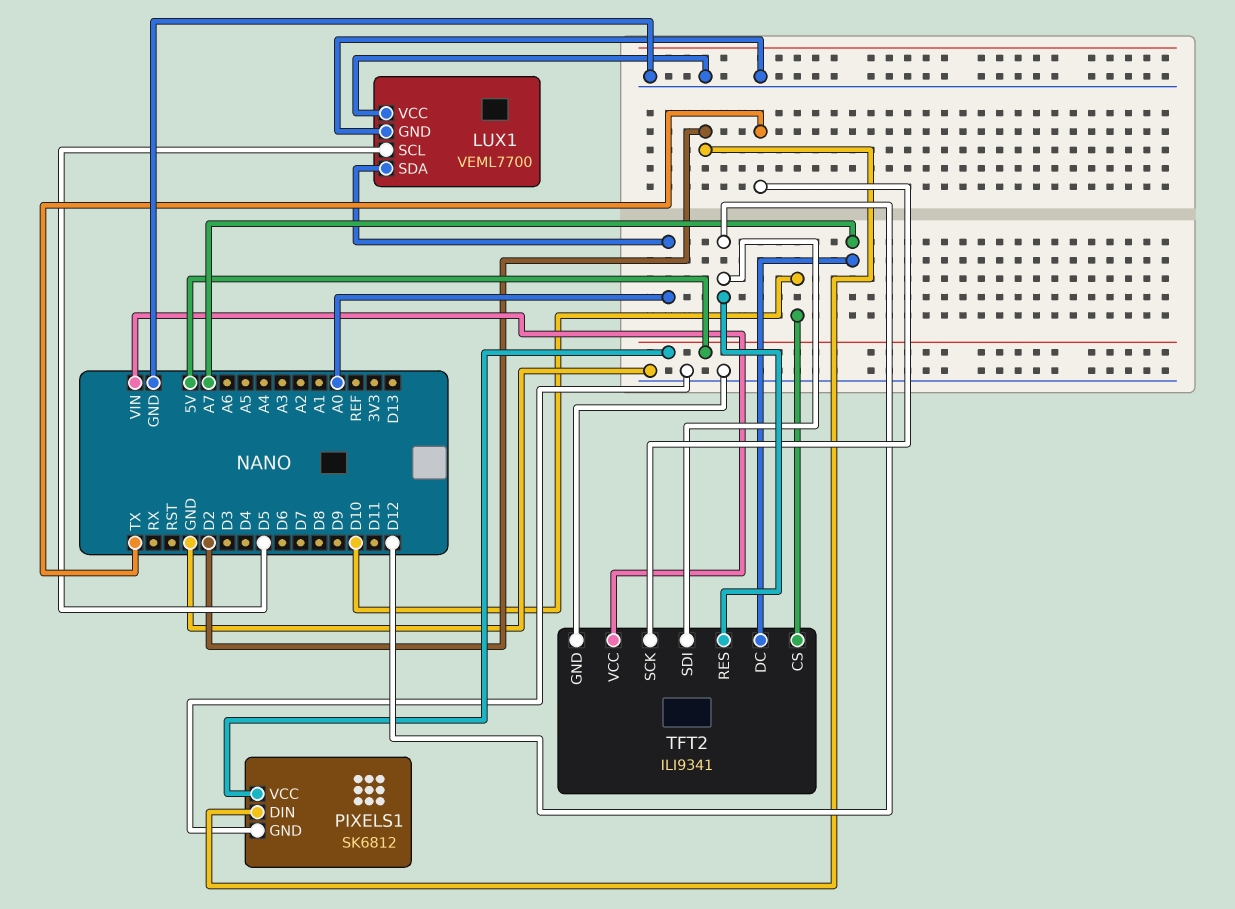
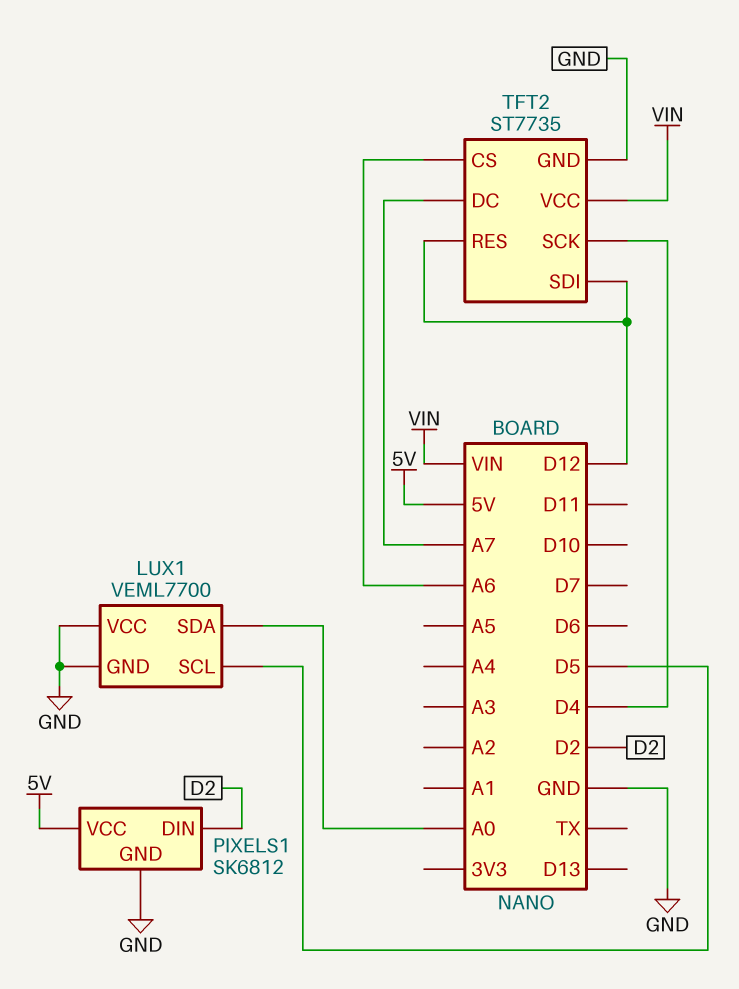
TFT2: ILI9341 -> ST7735
TFT2 pin CS: D10 -> A6
TFT2 pin SCK: TX -> D4

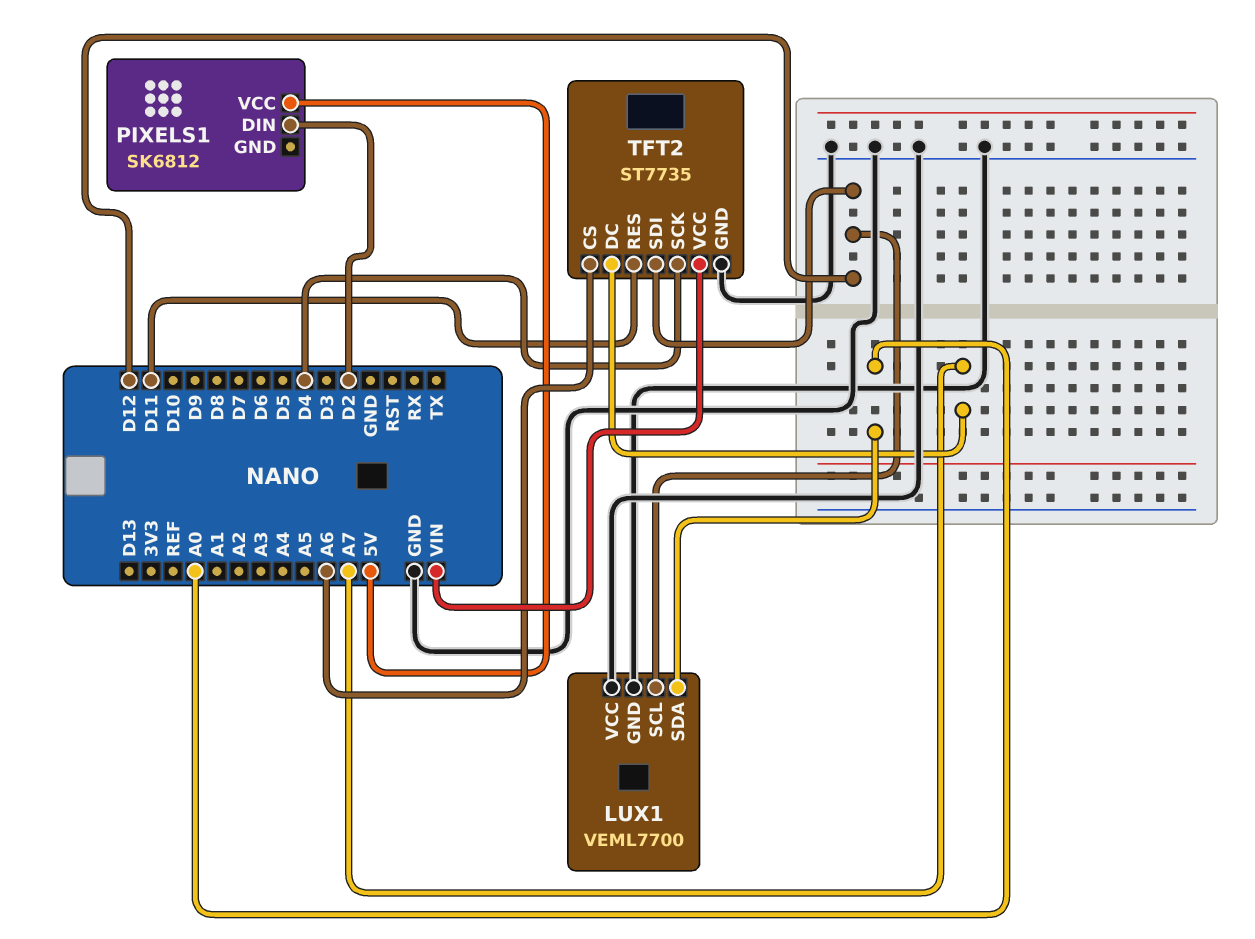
LUX1 pin SCL: D5 -> D12
PIXELS1 pin GND: GND -> none
TFT2 pin RES: D12 -> D11

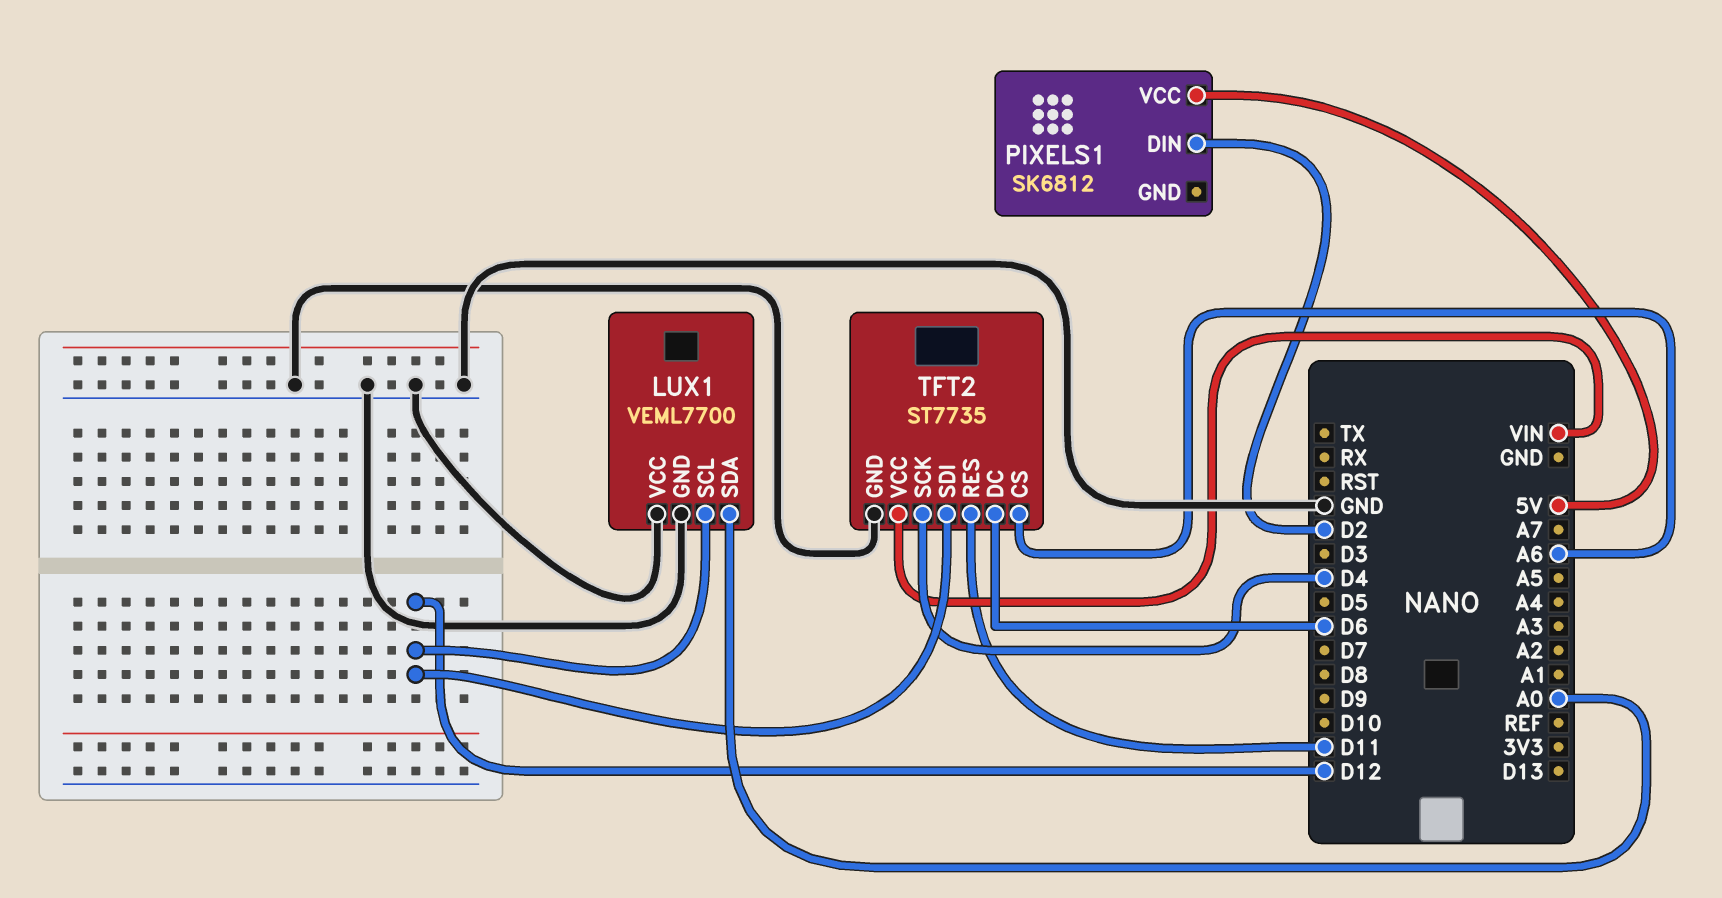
TFT2 pin DC: A7 -> D6

